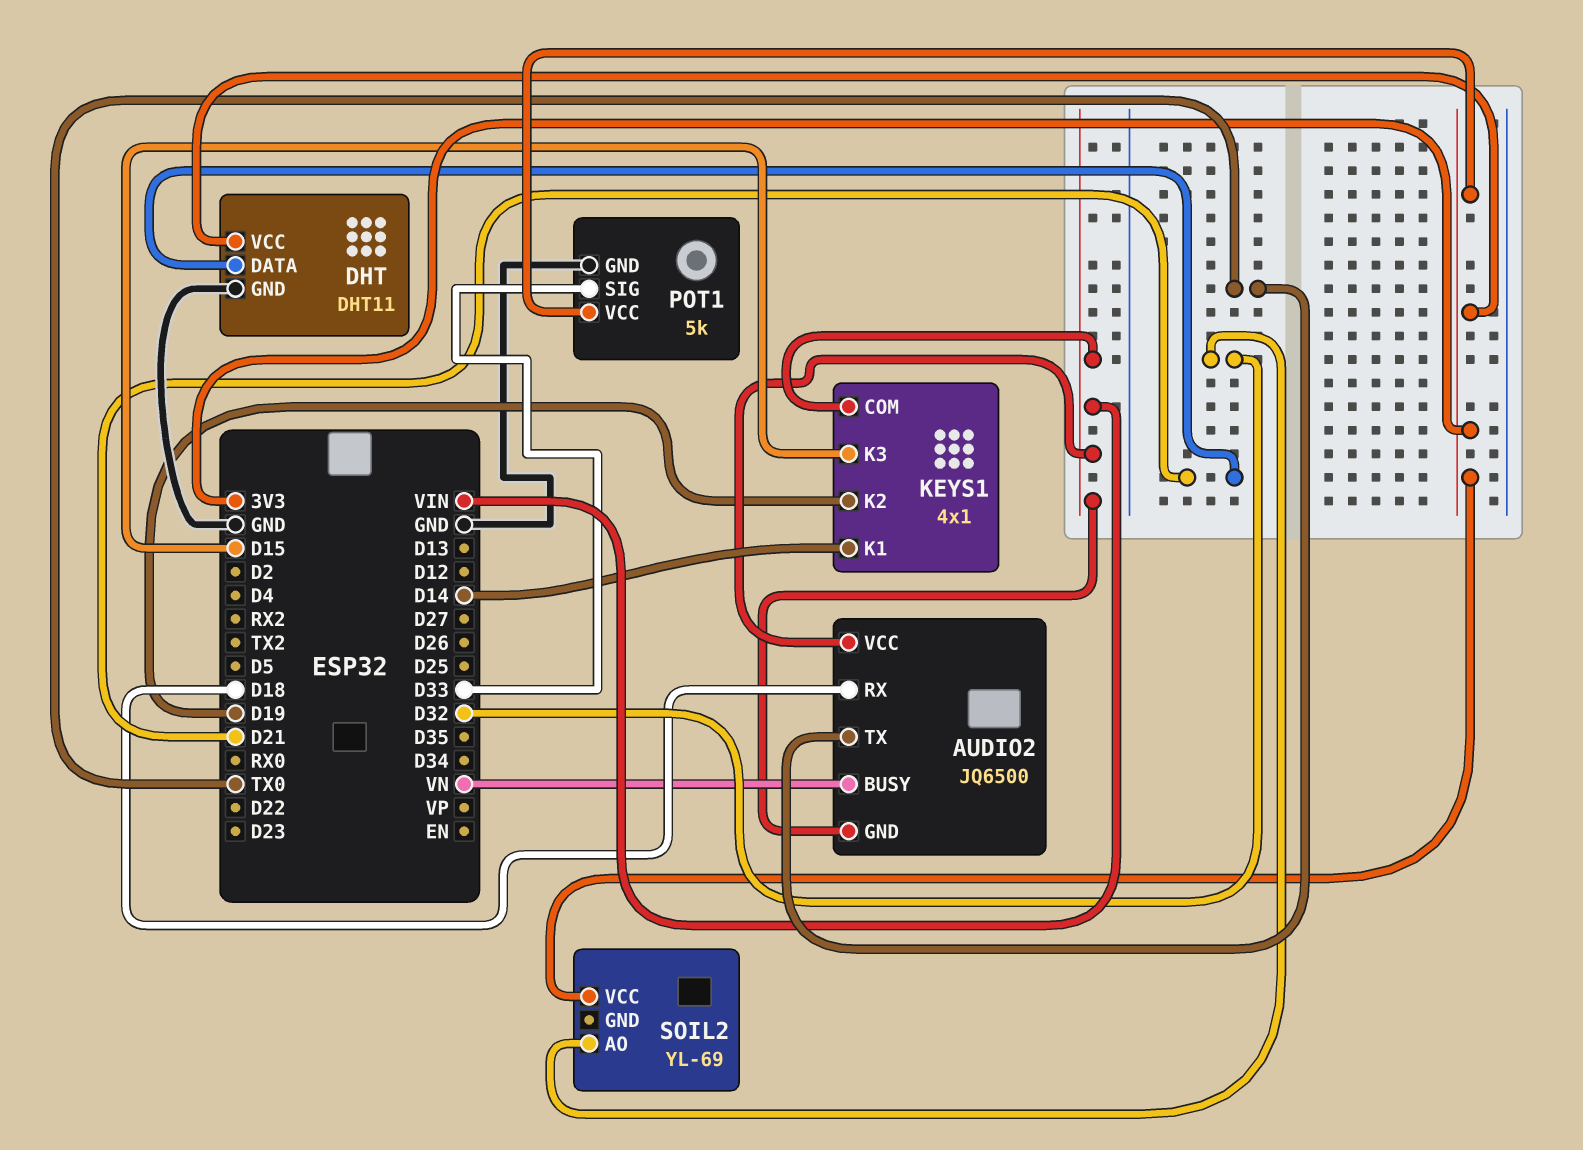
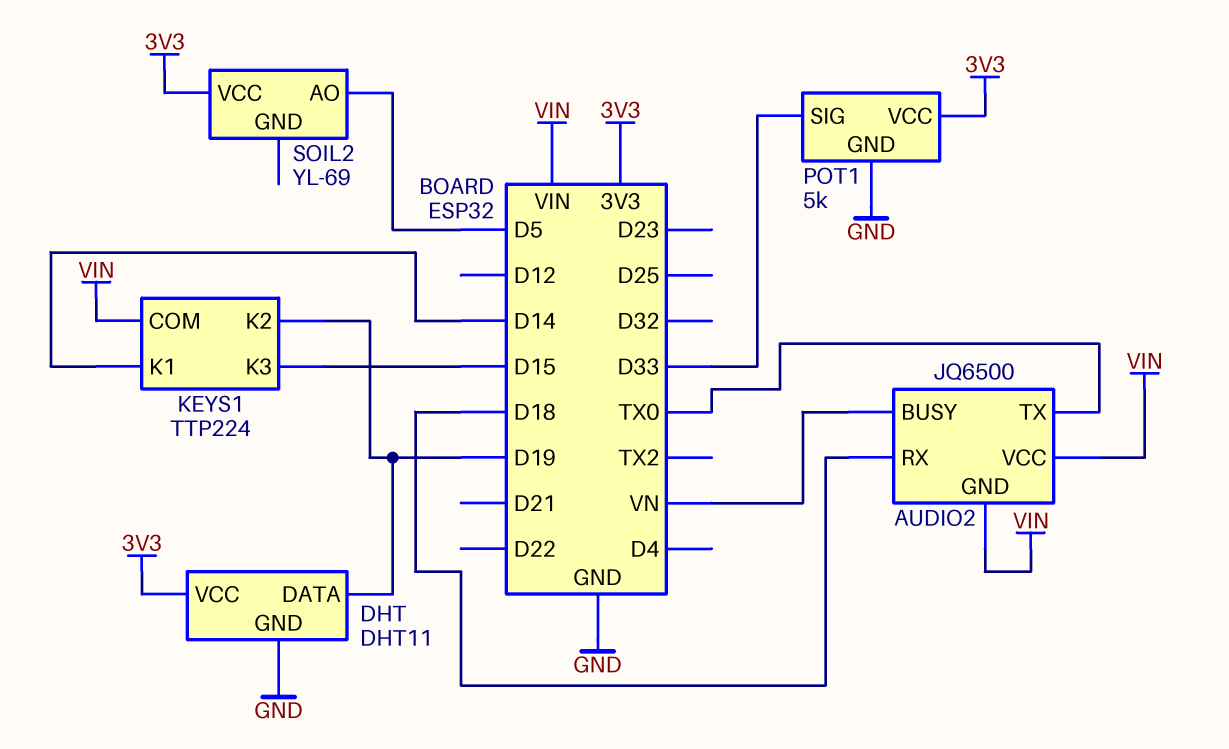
DHT pin DATA: D21 -> D19
KEYS1: 4x1 -> TTP224
SOIL2 pin AO: D32 -> D5

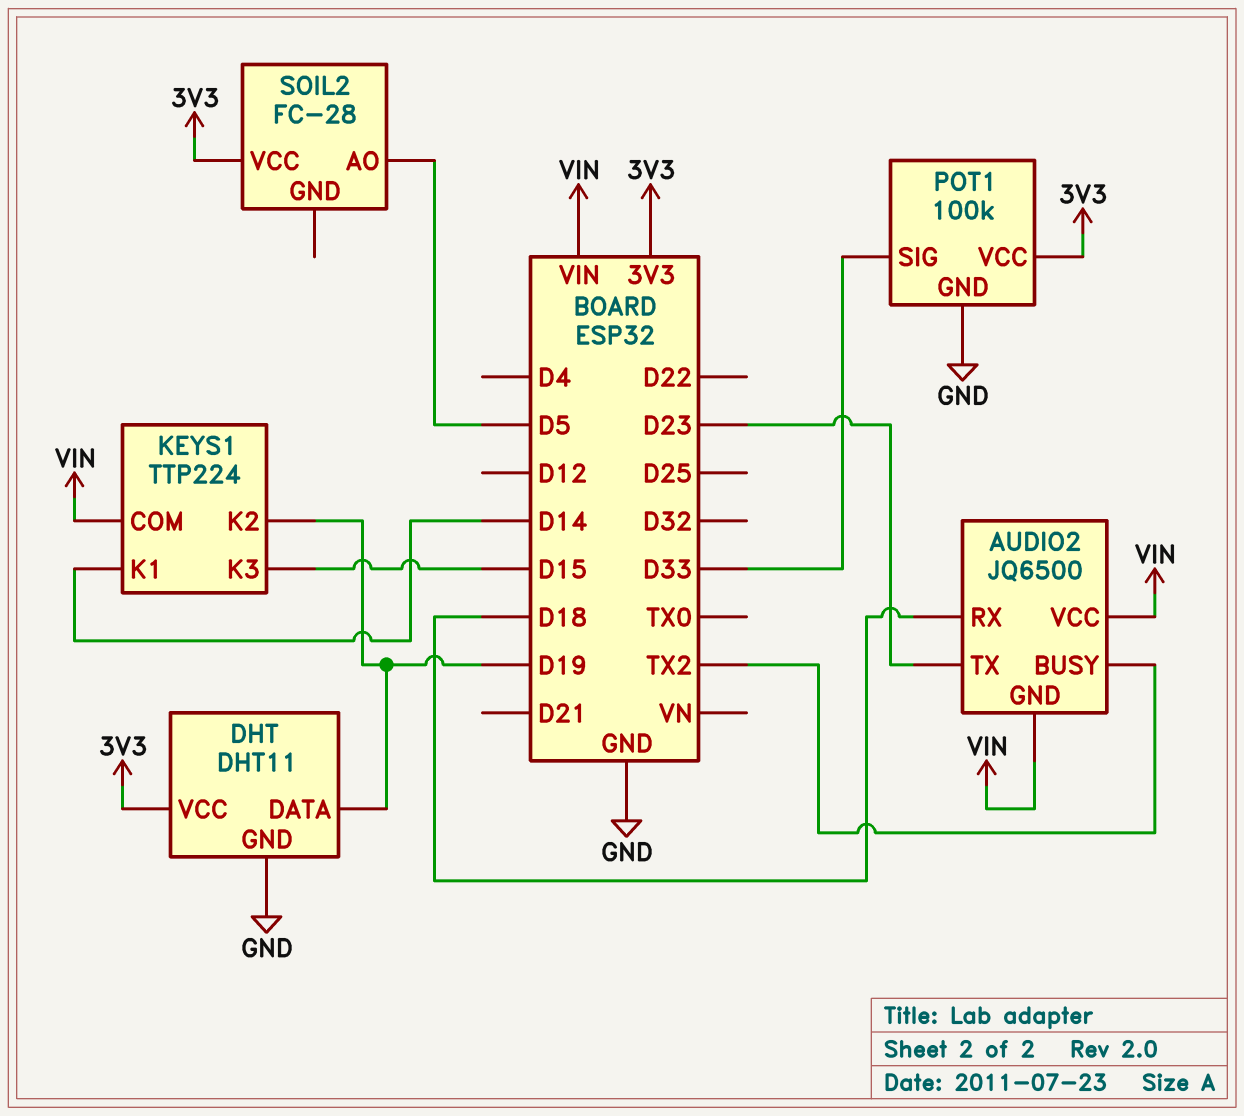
AUDIO2 pin BUSY: VN -> TX2
AUDIO2 pin TX: TX0 -> D23
POT1: 5k -> 100k
SOIL2: YL-69 -> FC-28

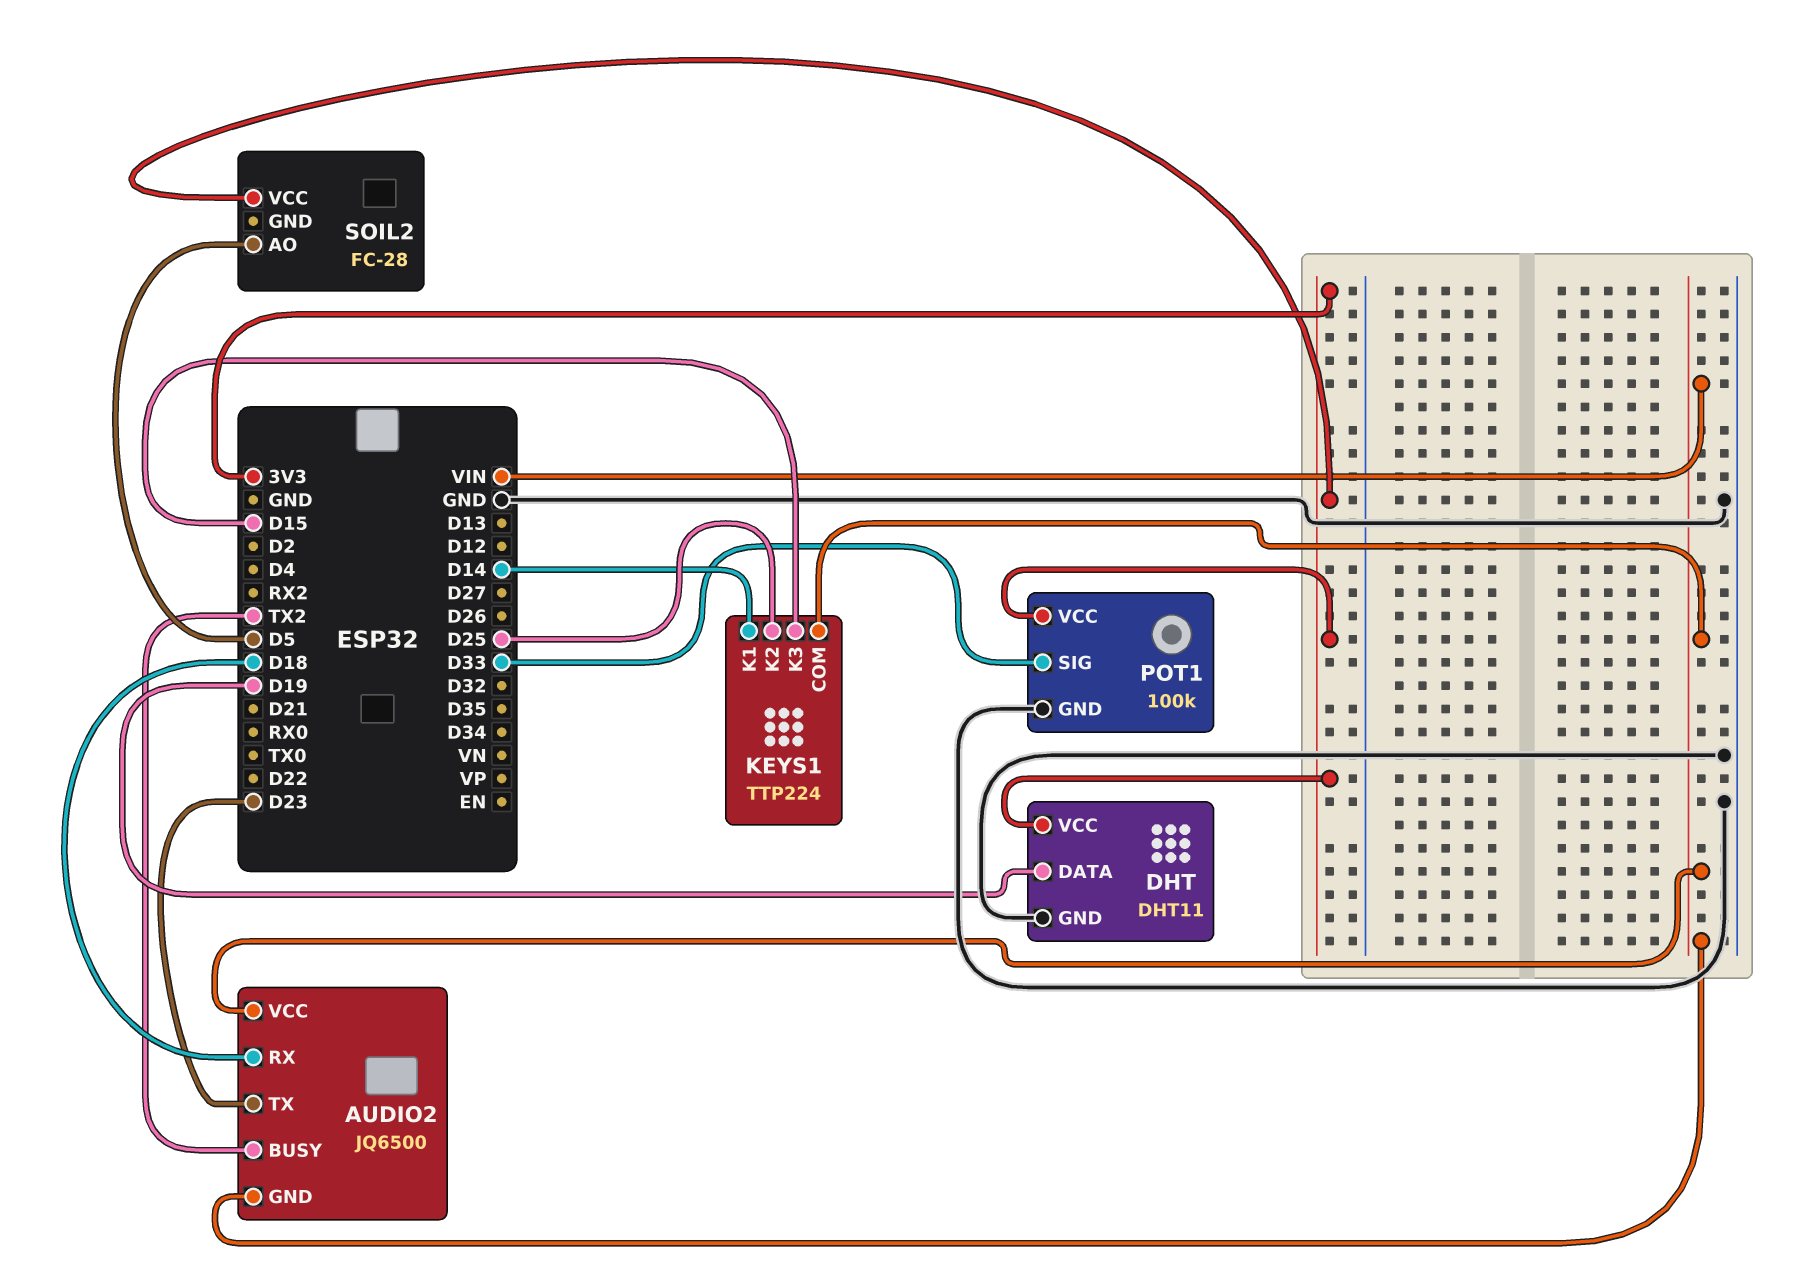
KEYS1 pin K2: D19 -> D25

